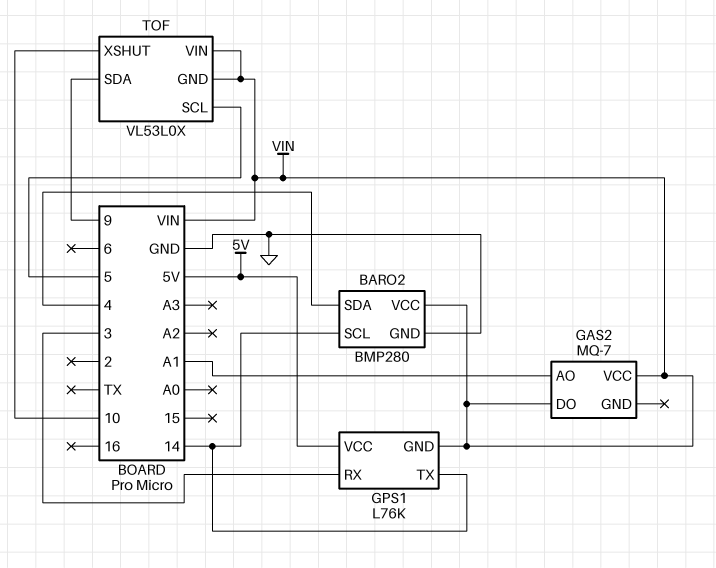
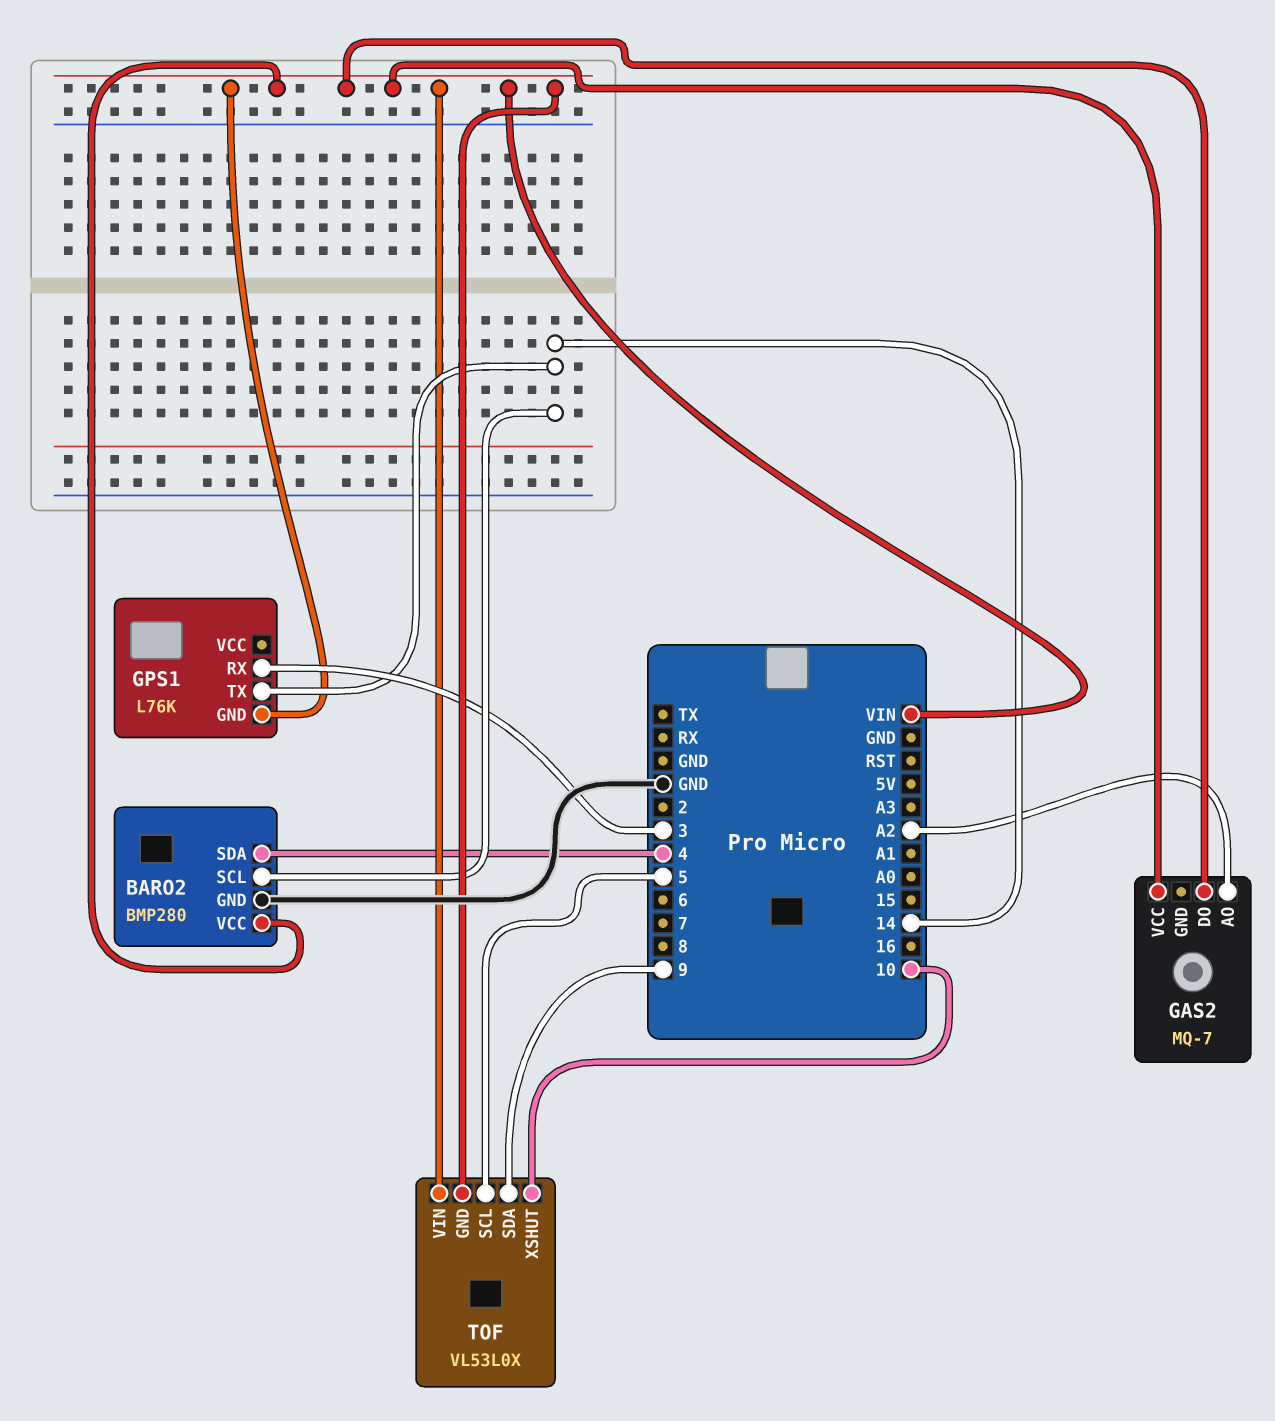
GAS2 pin AO: A1 -> A2
GPS1 pin VCC: 5V -> none

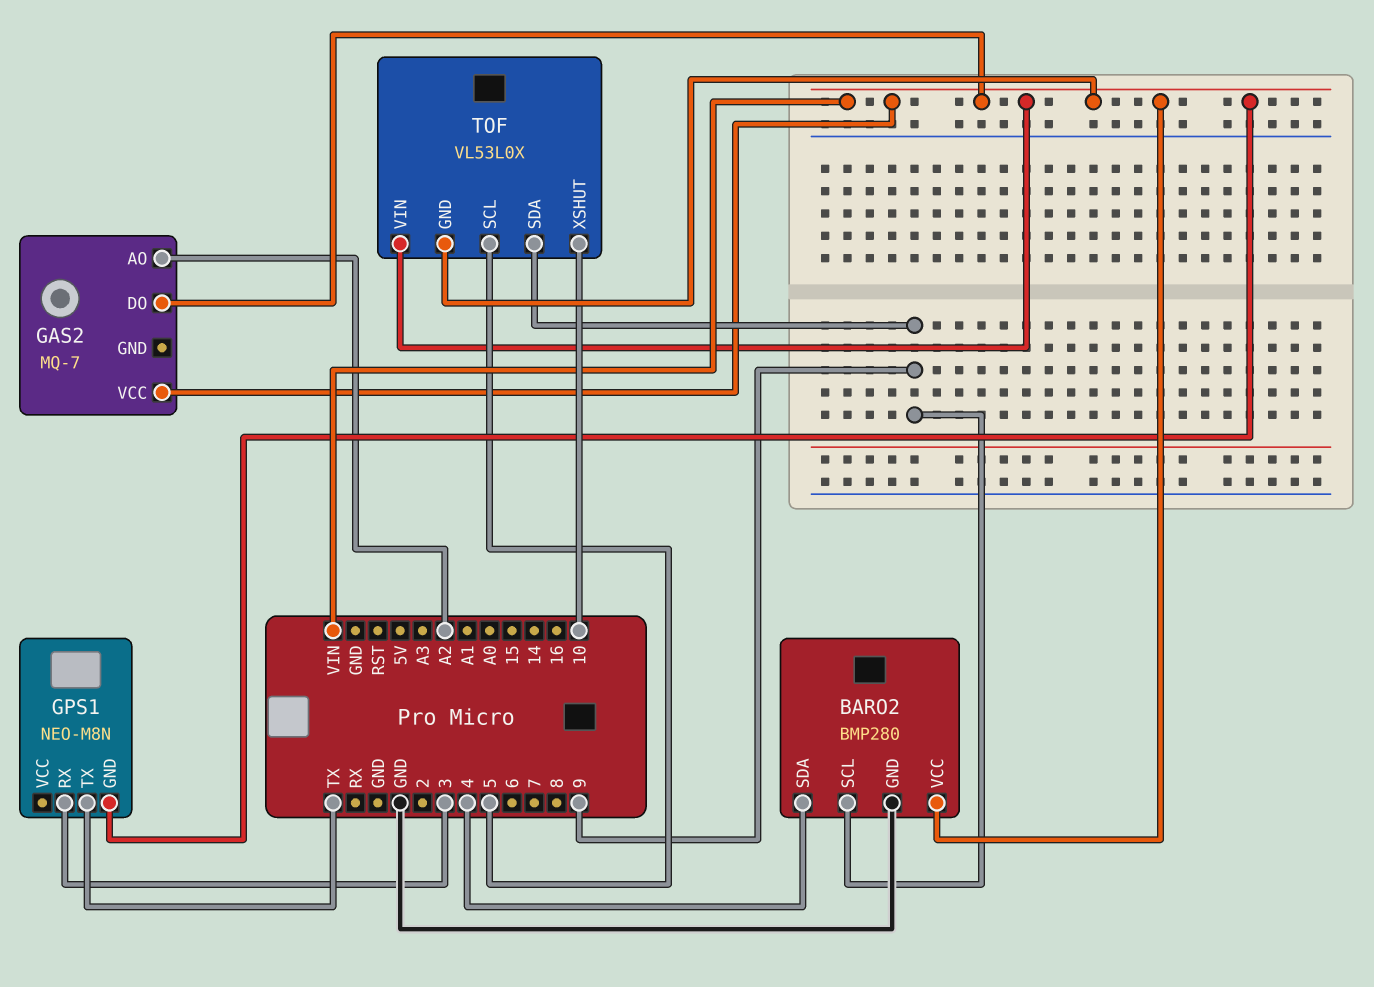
BARO2 pin SCL: 14 -> 9
GPS1: L76K -> NEO-M8N
GPS1 pin TX: 14 -> TX

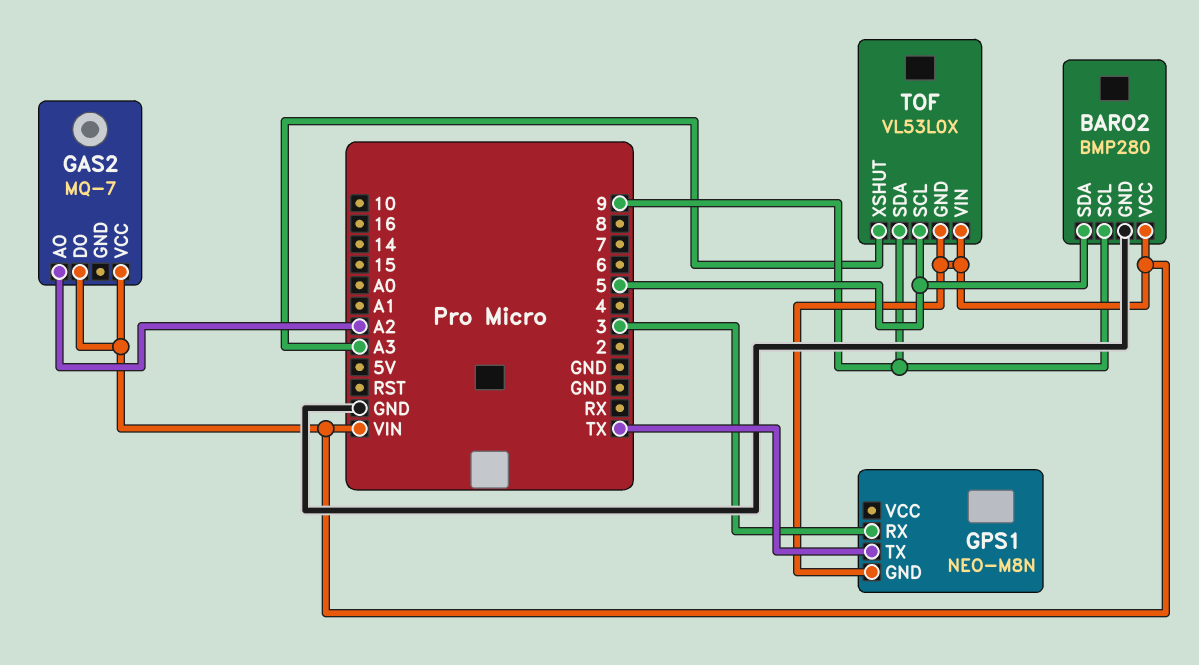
BARO2 pin SDA: 4 -> 5
TOF pin XSHUT: 10 -> A3

